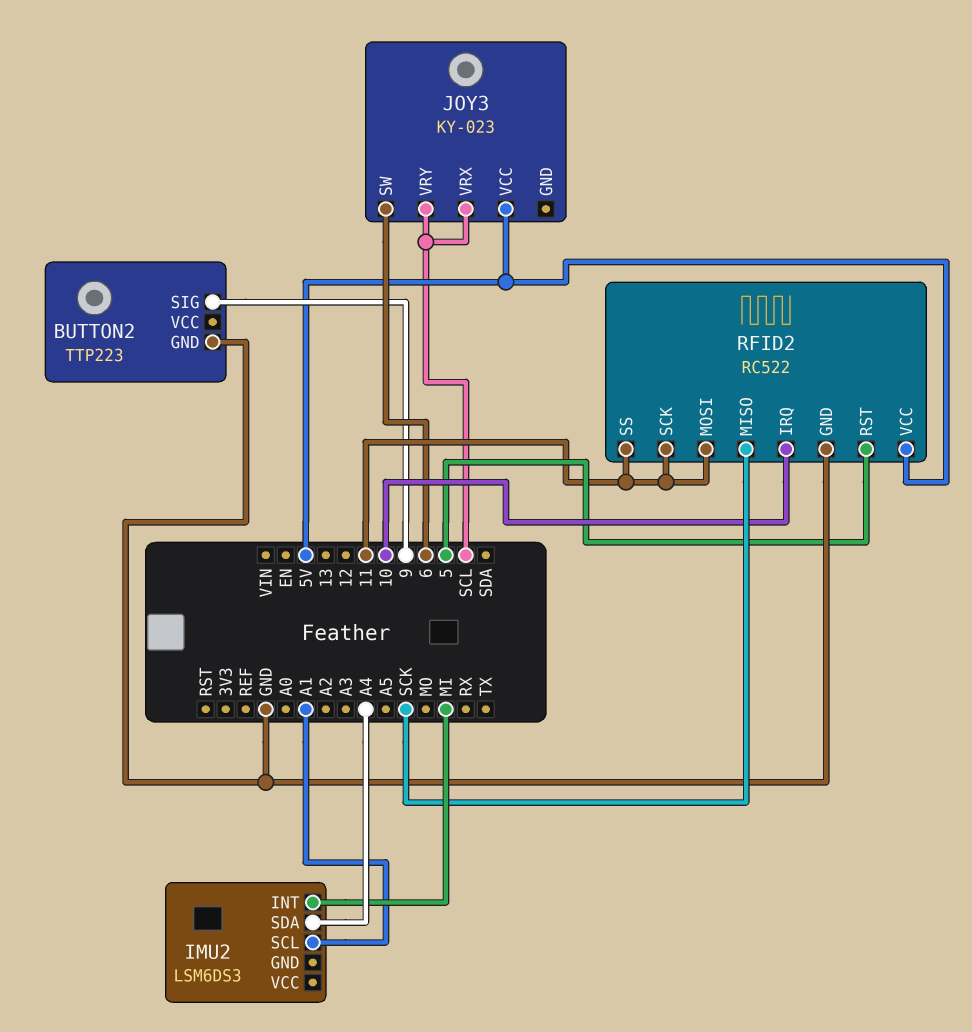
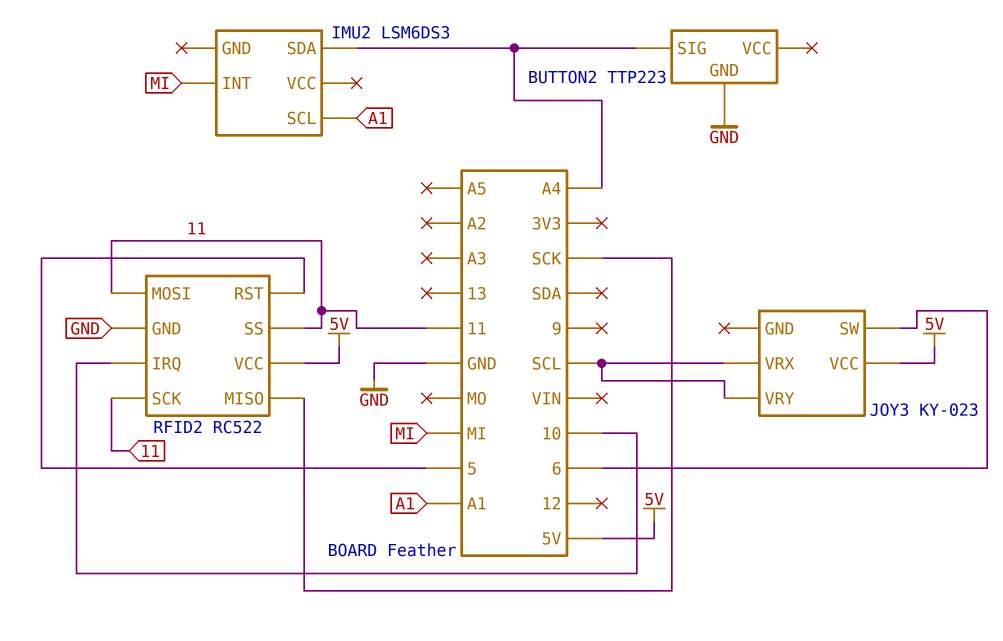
BUTTON2 pin SIG: 9 -> A4

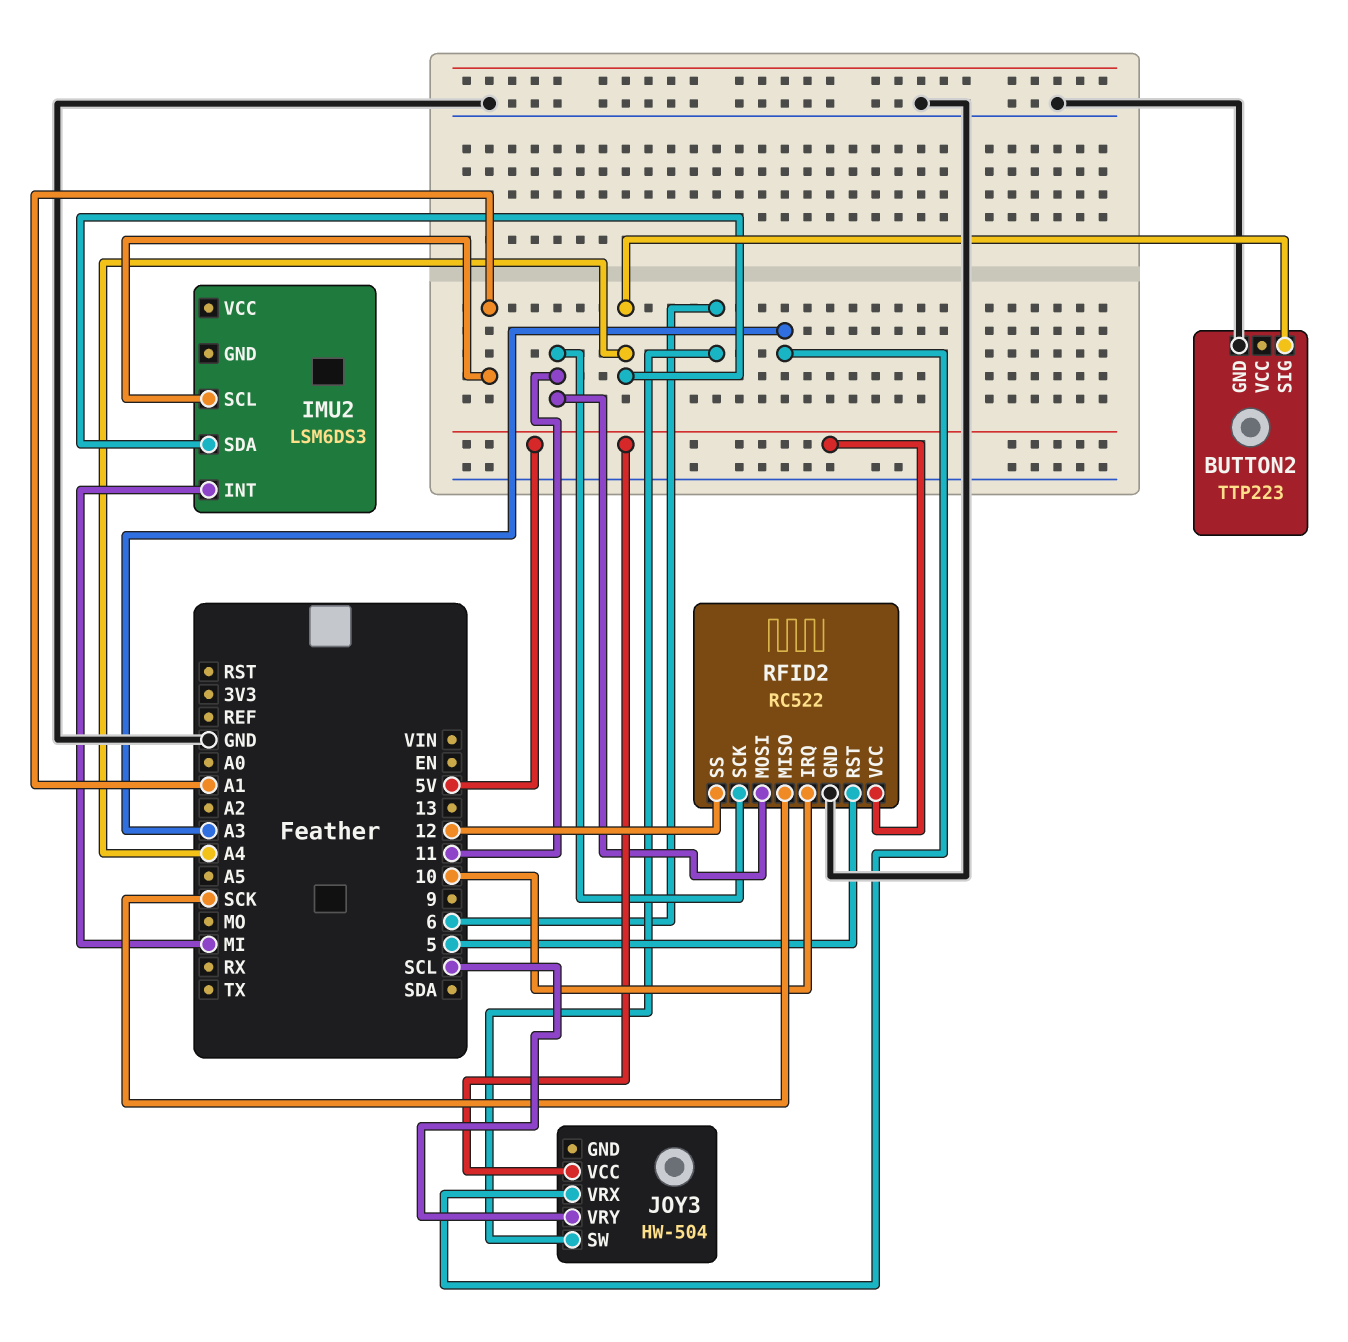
JOY3: KY-023 -> HW-504
JOY3 pin VRX: SCL -> A3
RFID2 pin SS: 11 -> 12

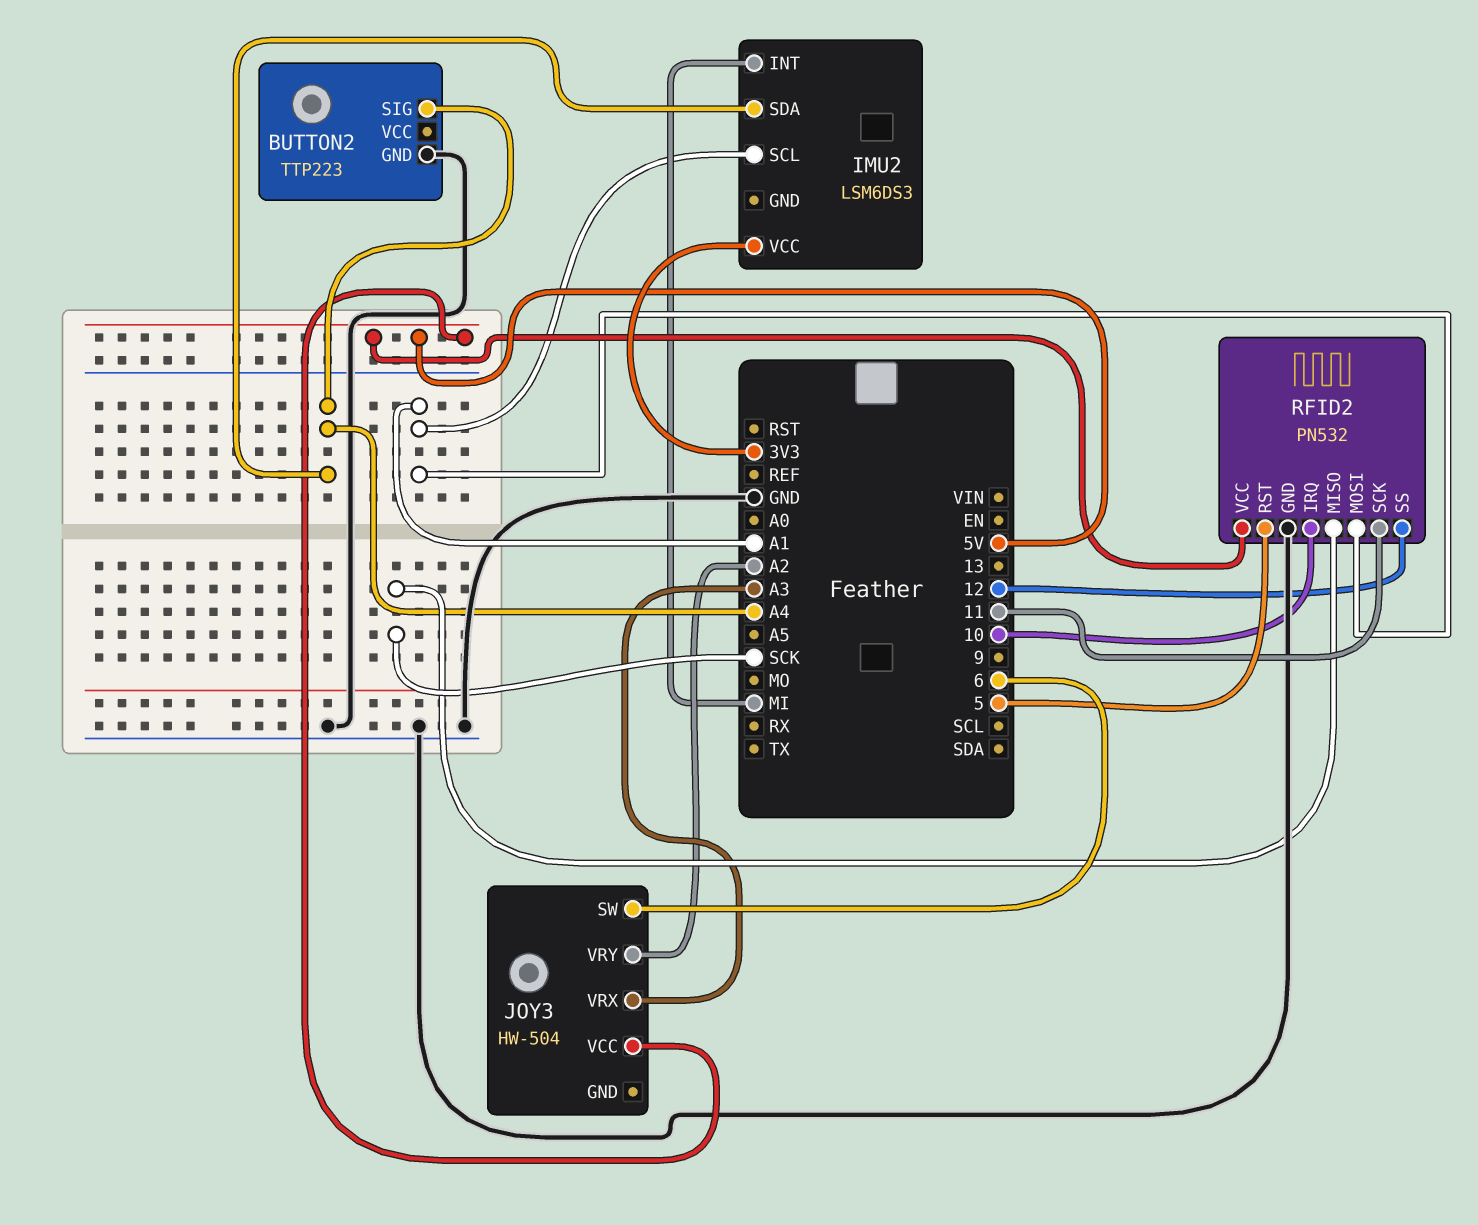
IMU2 pin VCC: none -> 3V3
JOY3 pin VRY: SCL -> A2
RFID2: RC522 -> PN532
RFID2 pin MOSI: 11 -> A1

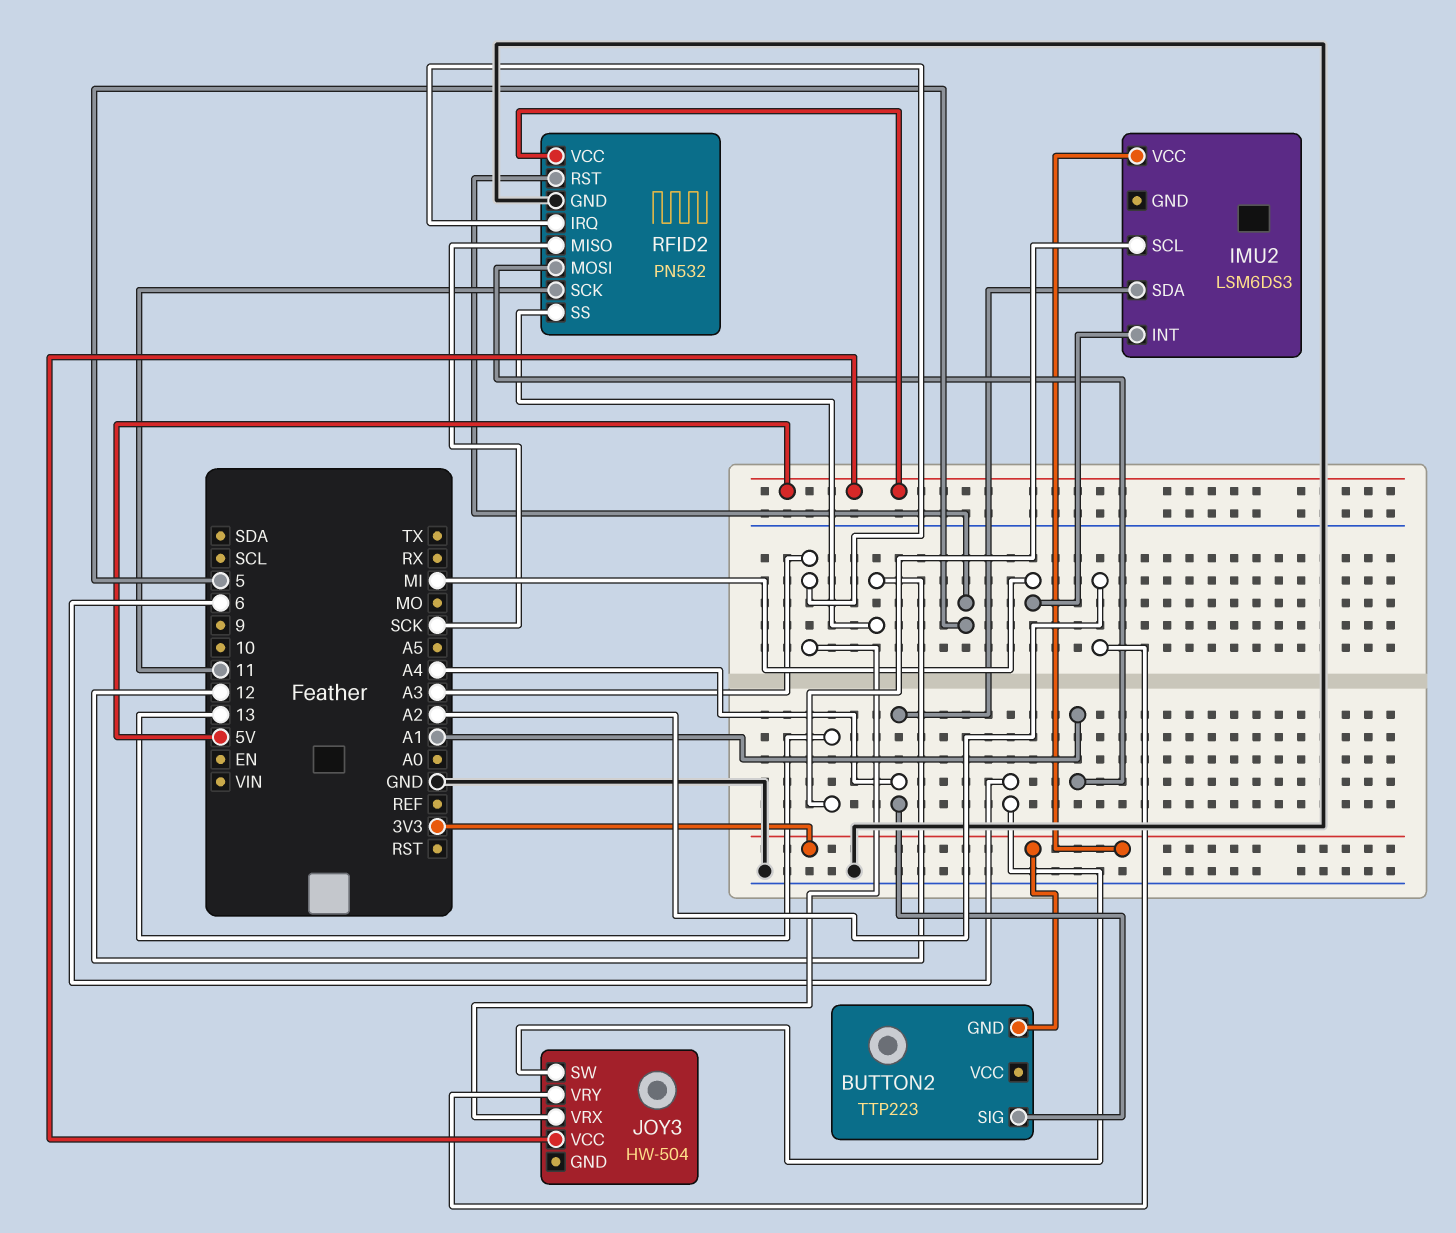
BUTTON2 pin GND: GND -> 3V3
IMU2 pin SCL: A1 -> 13
RFID2 pin IRQ: 10 -> A3

